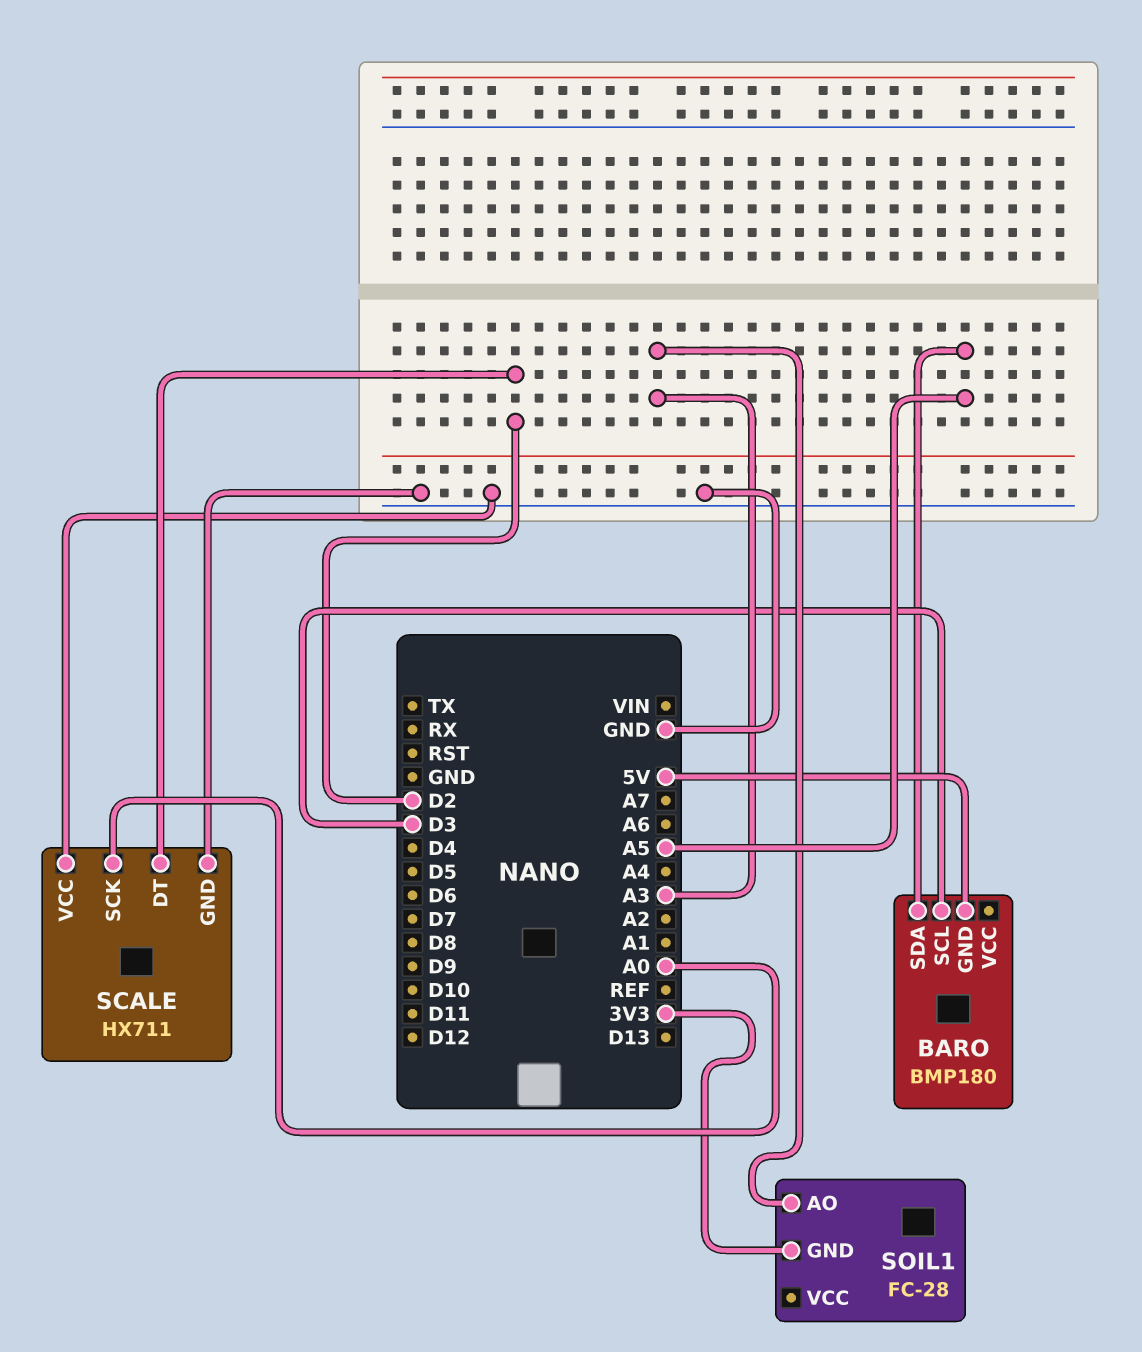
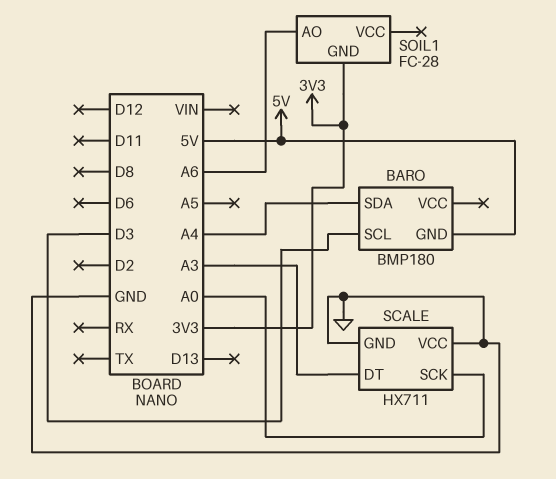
BARO pin SDA: A5 -> A4
SCALE pin DT: D2 -> A3
SOIL1 pin AO: A3 -> A6

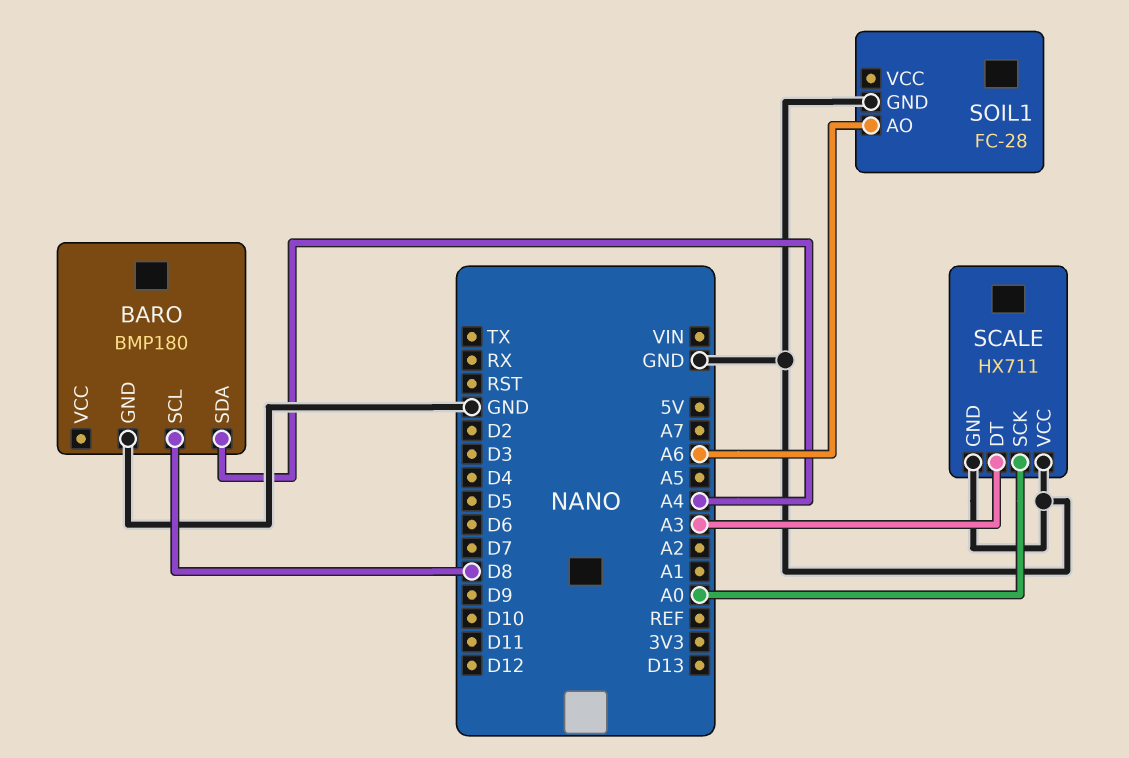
BARO pin GND: 5V -> GND
BARO pin SCL: D3 -> D8
SOIL1 pin GND: 3V3 -> GND

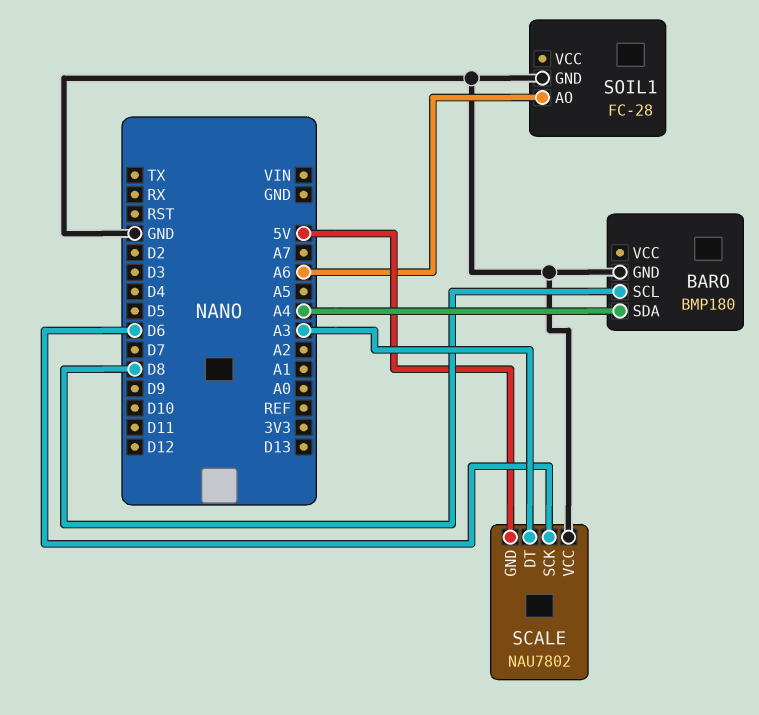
SCALE: HX711 -> NAU7802
SCALE pin GND: GND -> 5V
SCALE pin SCK: A0 -> D6

